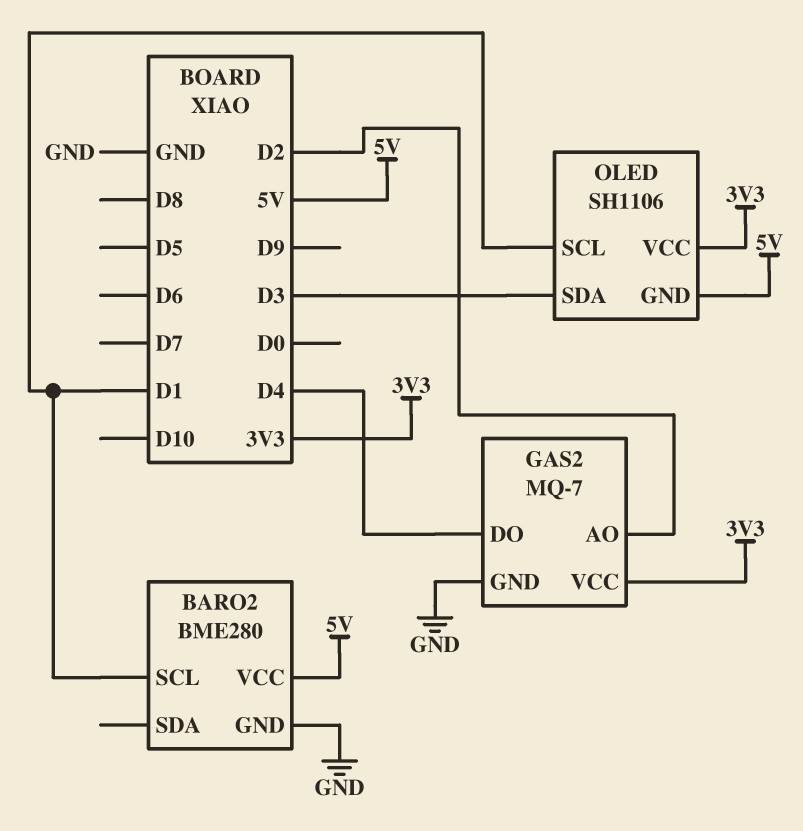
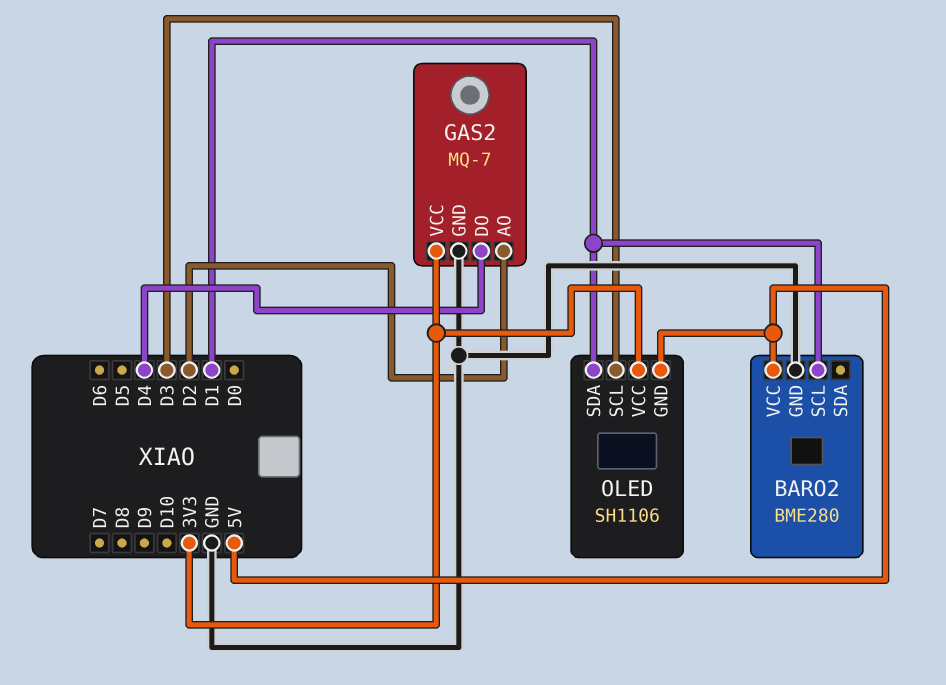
OLED pin SCL: D1 -> D3
OLED pin SDA: D3 -> D1

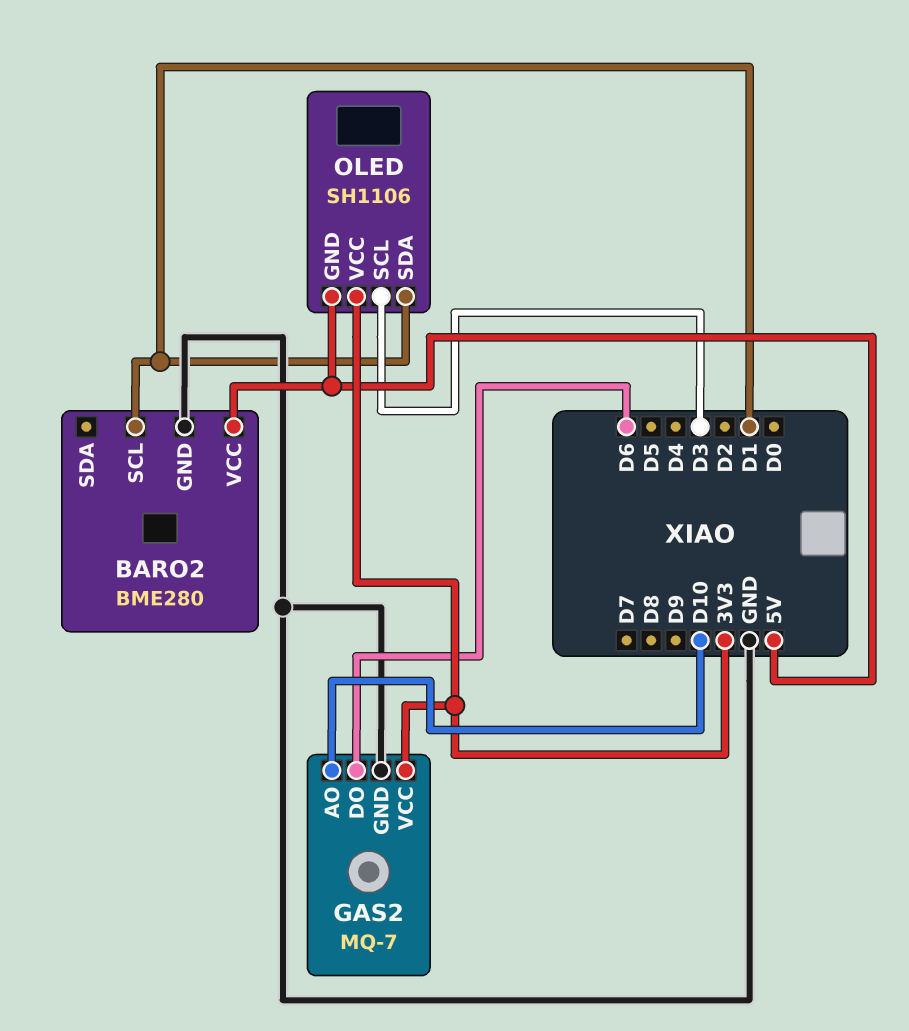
GAS2 pin AO: D2 -> D10
GAS2 pin DO: D4 -> D6

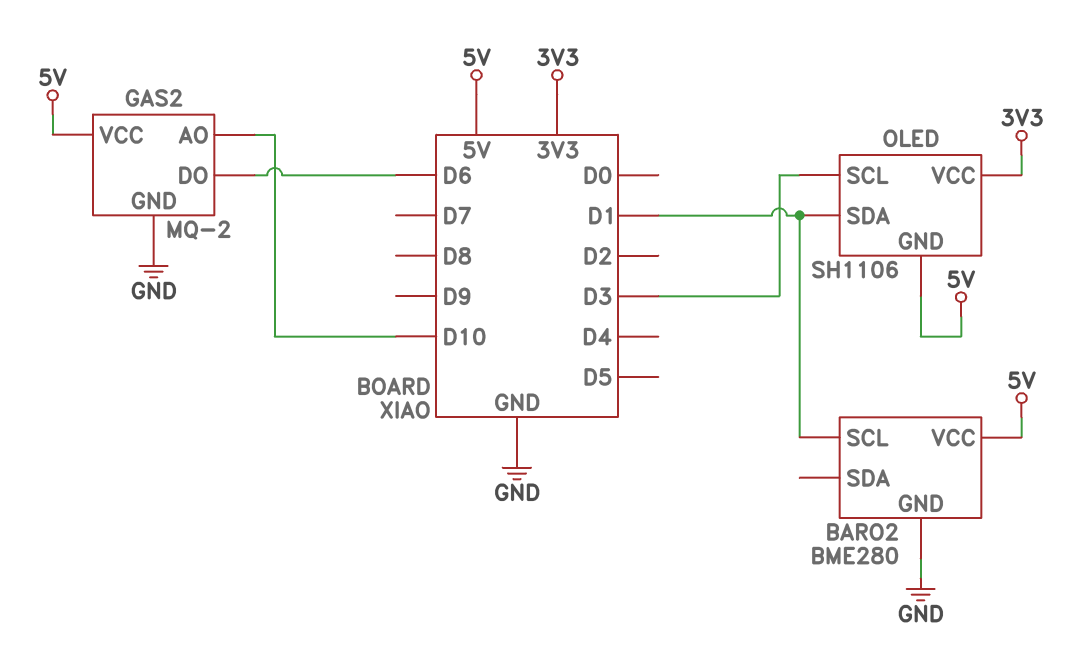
GAS2: MQ-7 -> MQ-2
GAS2 pin VCC: 3V3 -> 5V

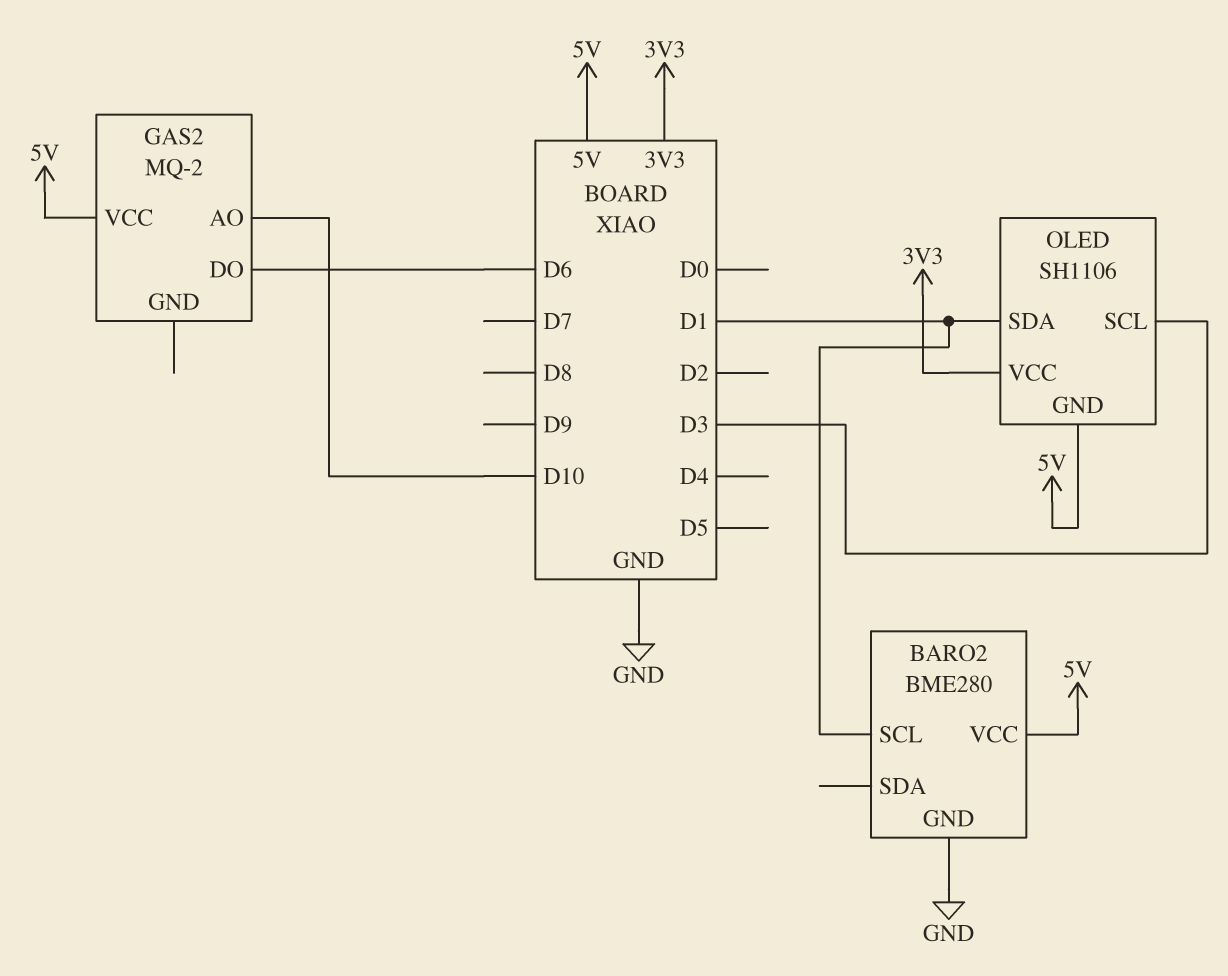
GAS2 pin GND: GND -> none

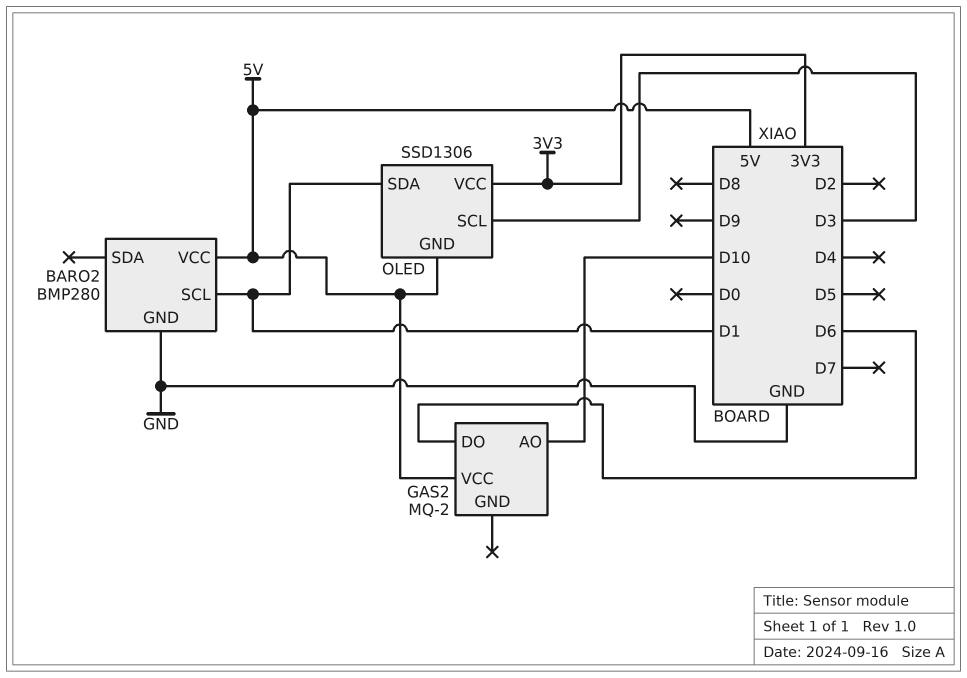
BARO2: BME280 -> BMP280
OLED: SH1106 -> SSD1306

